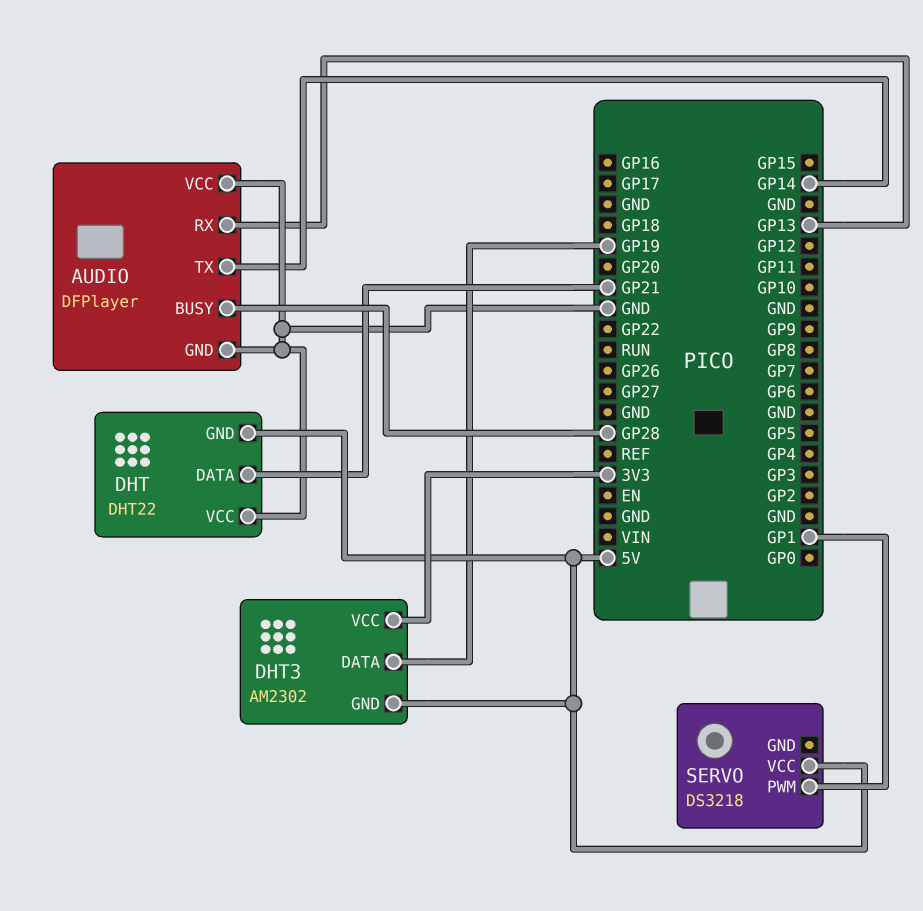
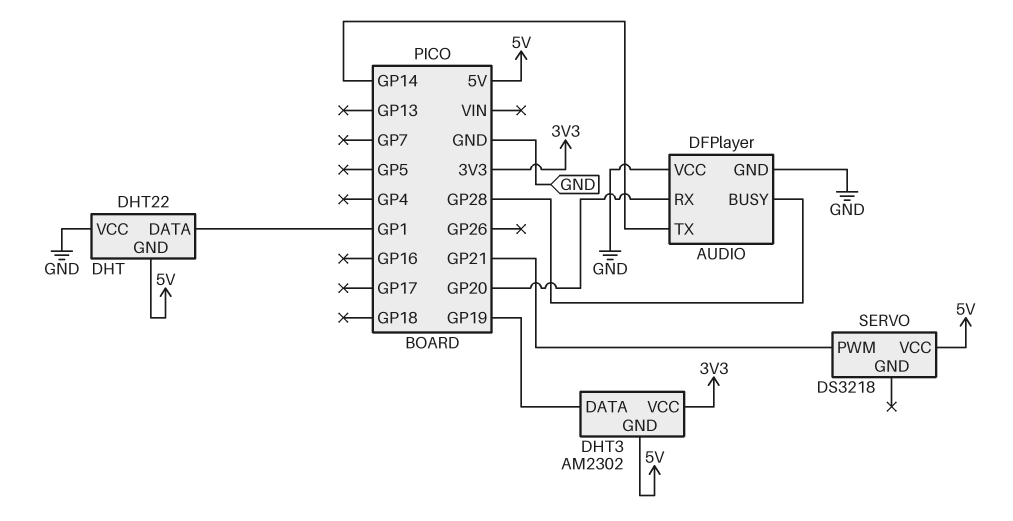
AUDIO pin RX: GP13 -> GP20
DHT pin DATA: GP21 -> GP1
SERVO pin PWM: GP1 -> GP21

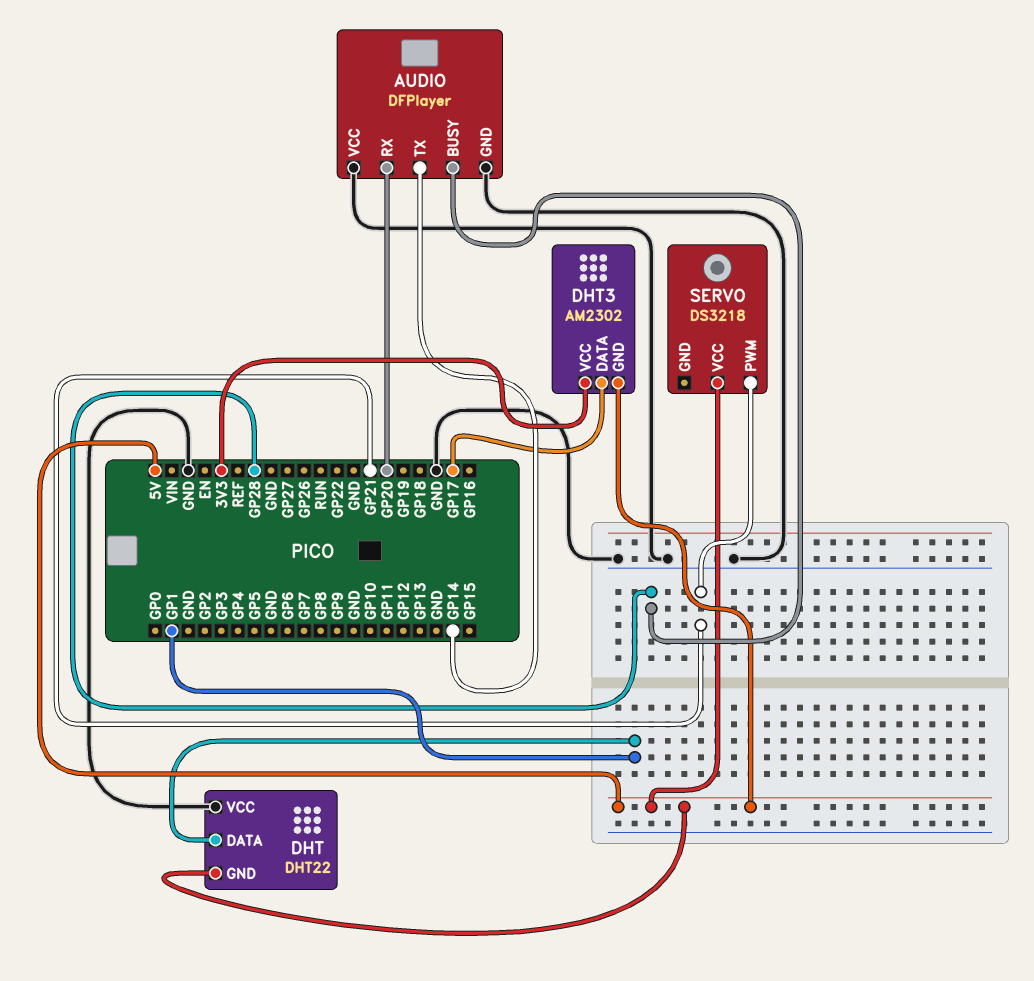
DHT3 pin DATA: GP19 -> GP17

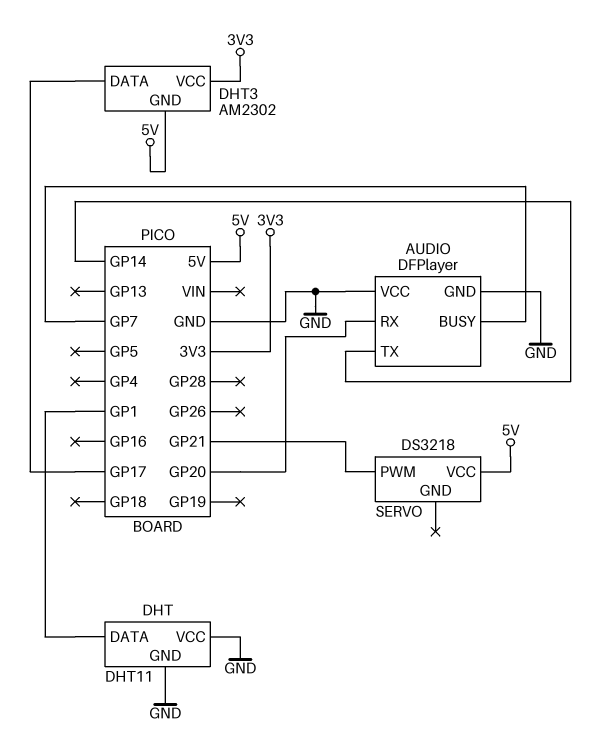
AUDIO pin BUSY: GP28 -> GP7
DHT: DHT22 -> DHT11
DHT pin GND: 5V -> GND

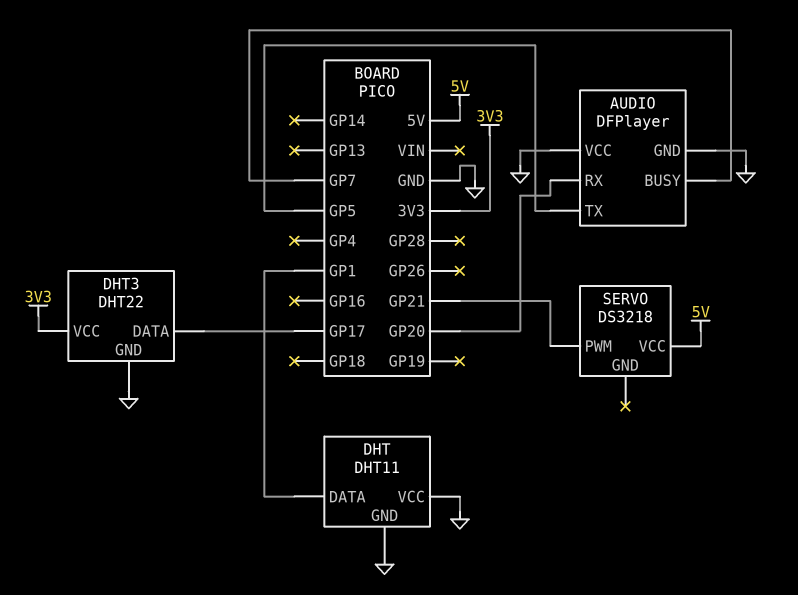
AUDIO pin TX: GP14 -> GP5
DHT3: AM2302 -> DHT22
DHT3 pin GND: 5V -> GND

